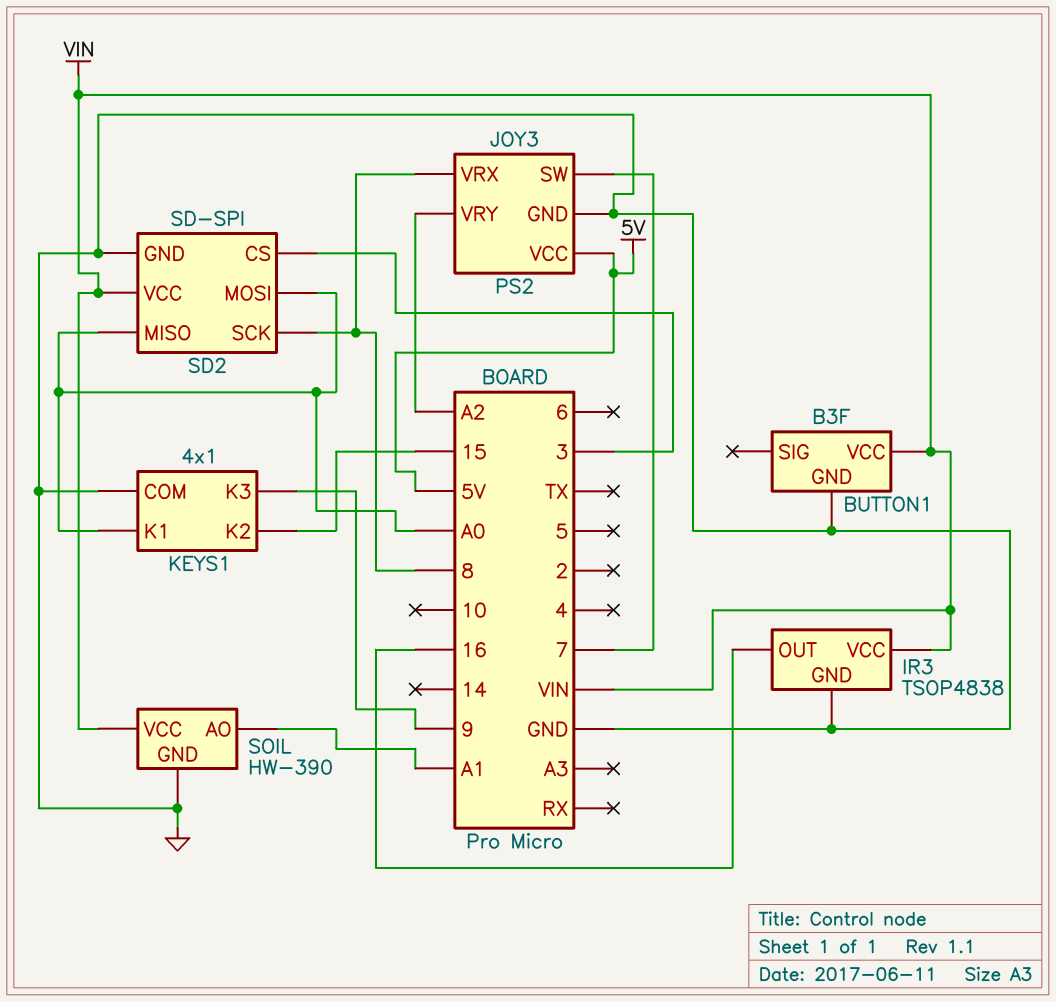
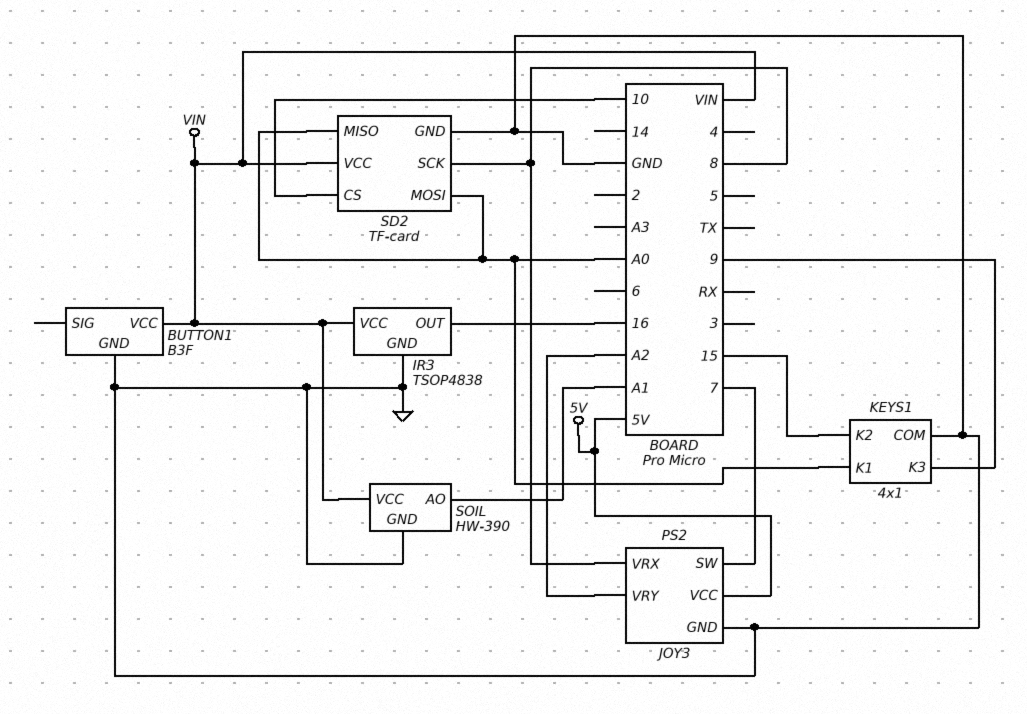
SD2: SD-SPI -> TF-card
SD2 pin CS: 3 -> 10

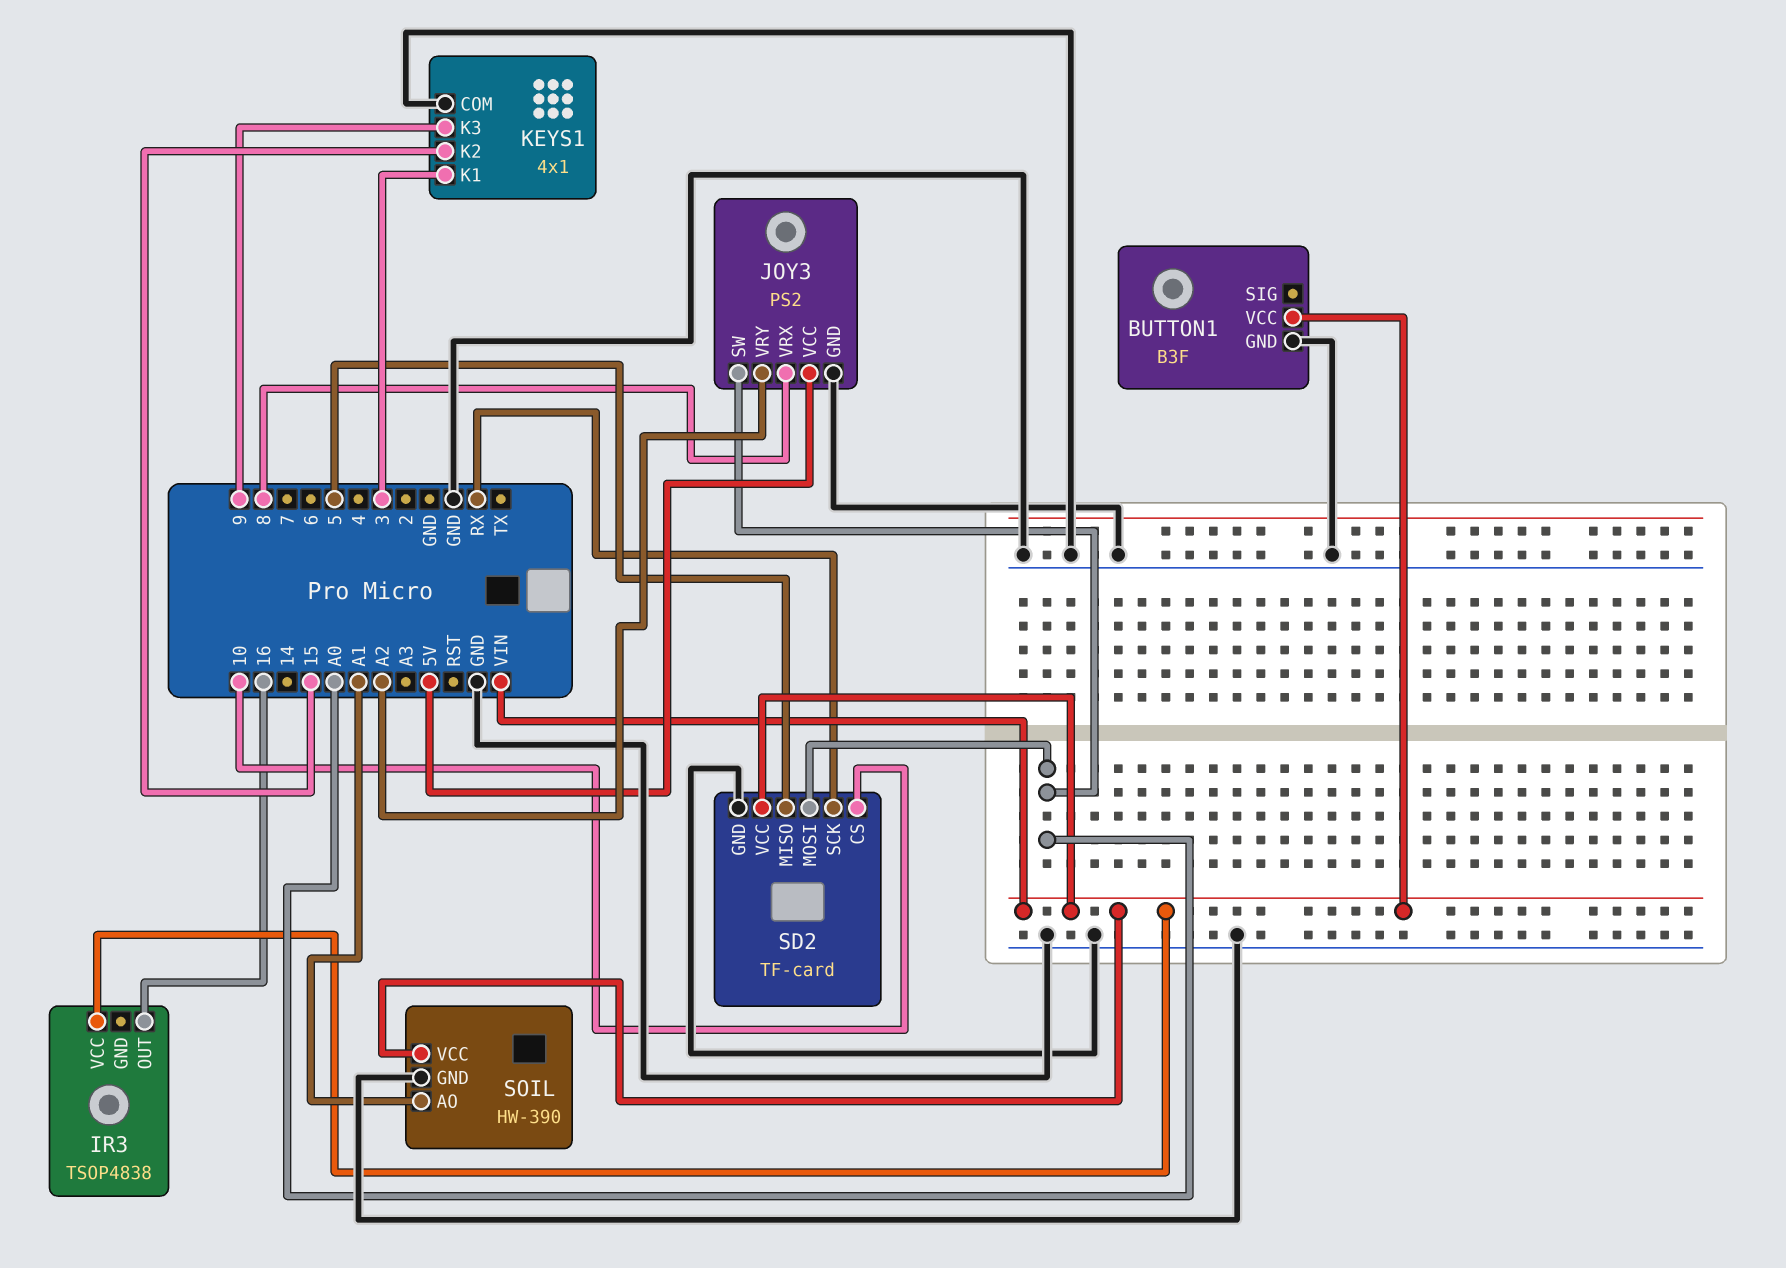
IR3 pin GND: GND -> none
JOY3 pin SW: 7 -> A0
KEYS1 pin K1: A0 -> 3
SD2 pin MISO: A0 -> 5
SD2 pin SCK: 8 -> RX

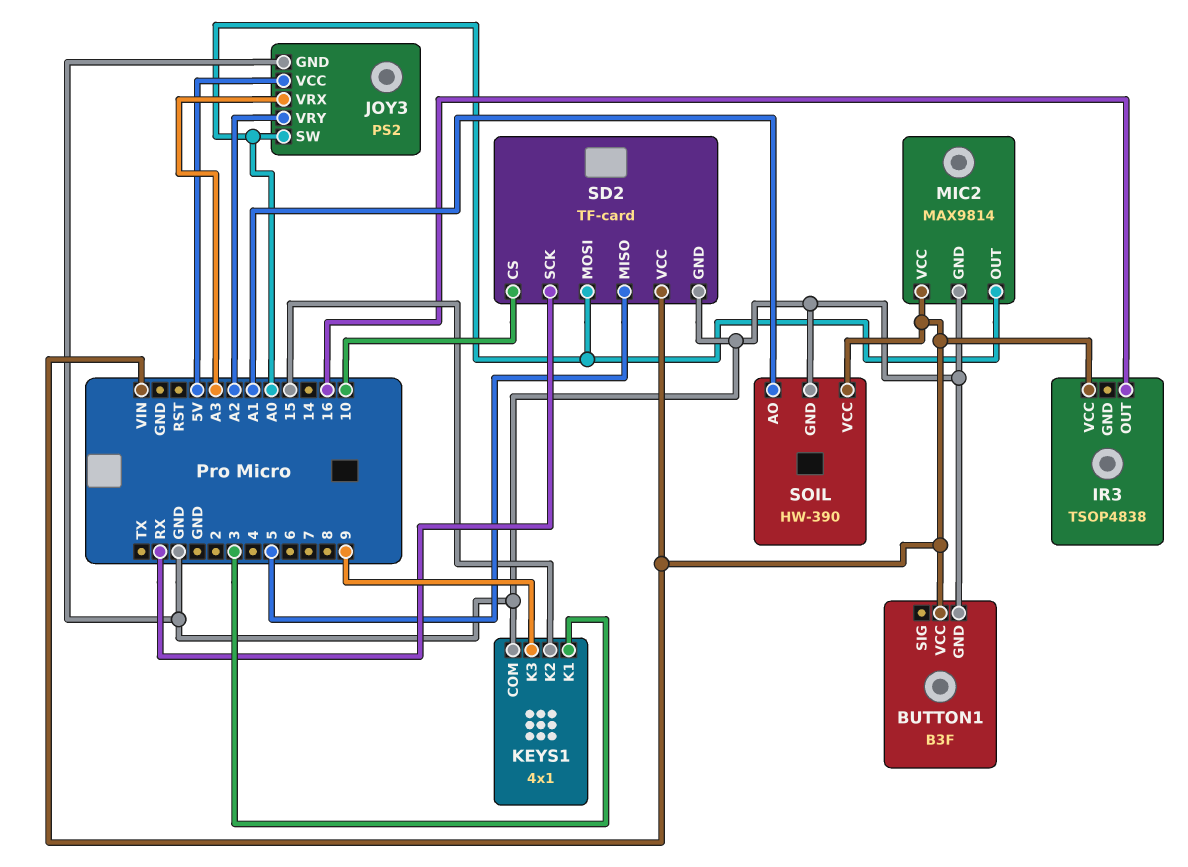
JOY3 pin VRX: 8 -> A3
MIC2: none -> MAX9814
MIC2 pin GND: none -> GND
MIC2 pin OUT: none -> A0
MIC2 pin VCC: none -> VIN

